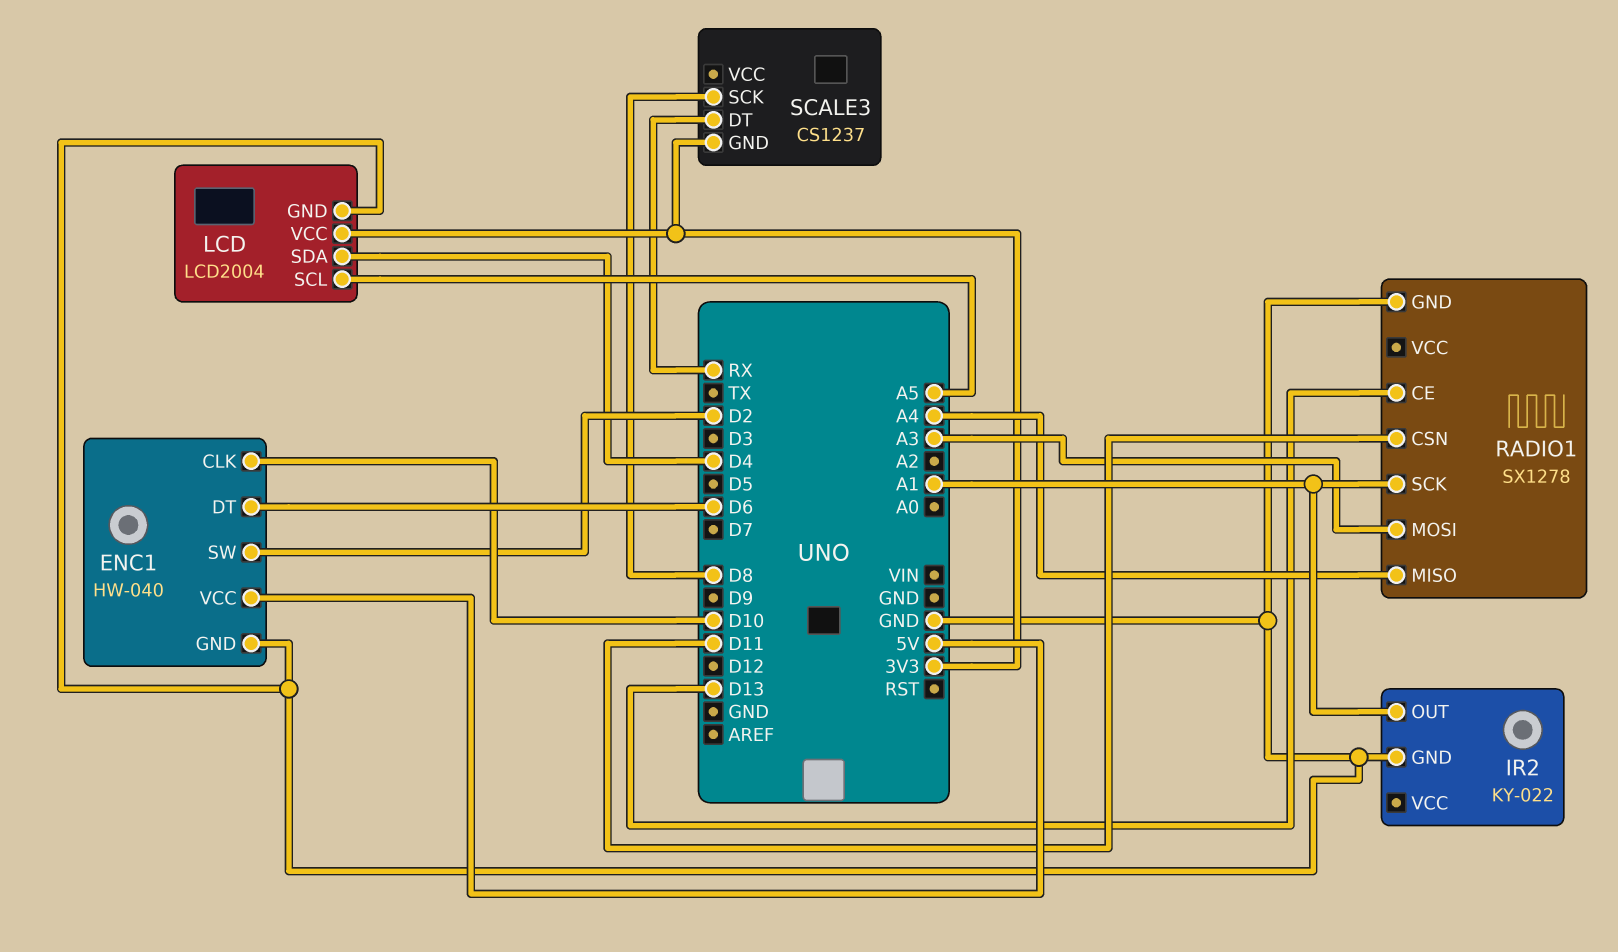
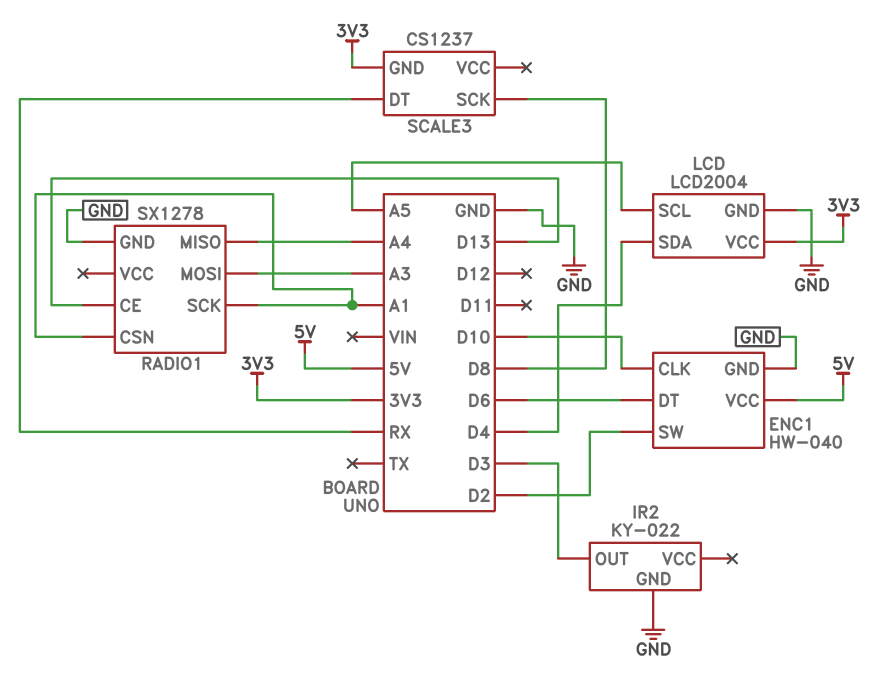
IR2 pin OUT: A1 -> D3
RADIO1 pin CSN: D11 -> A1

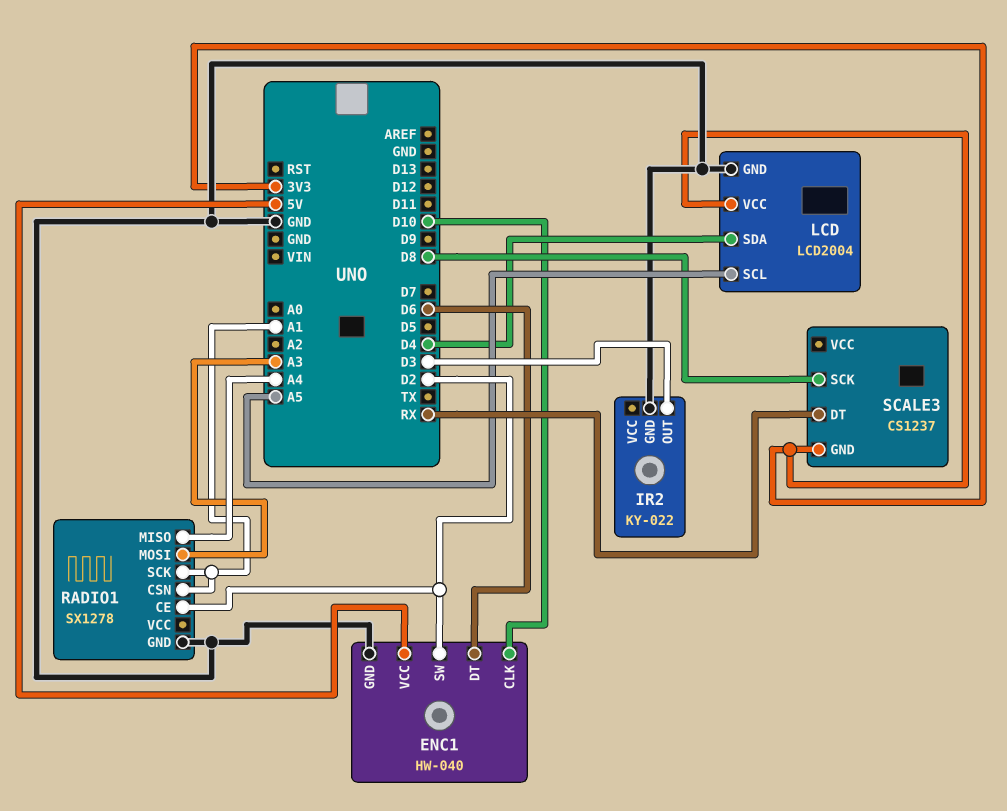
RADIO1 pin CE: D13 -> D2

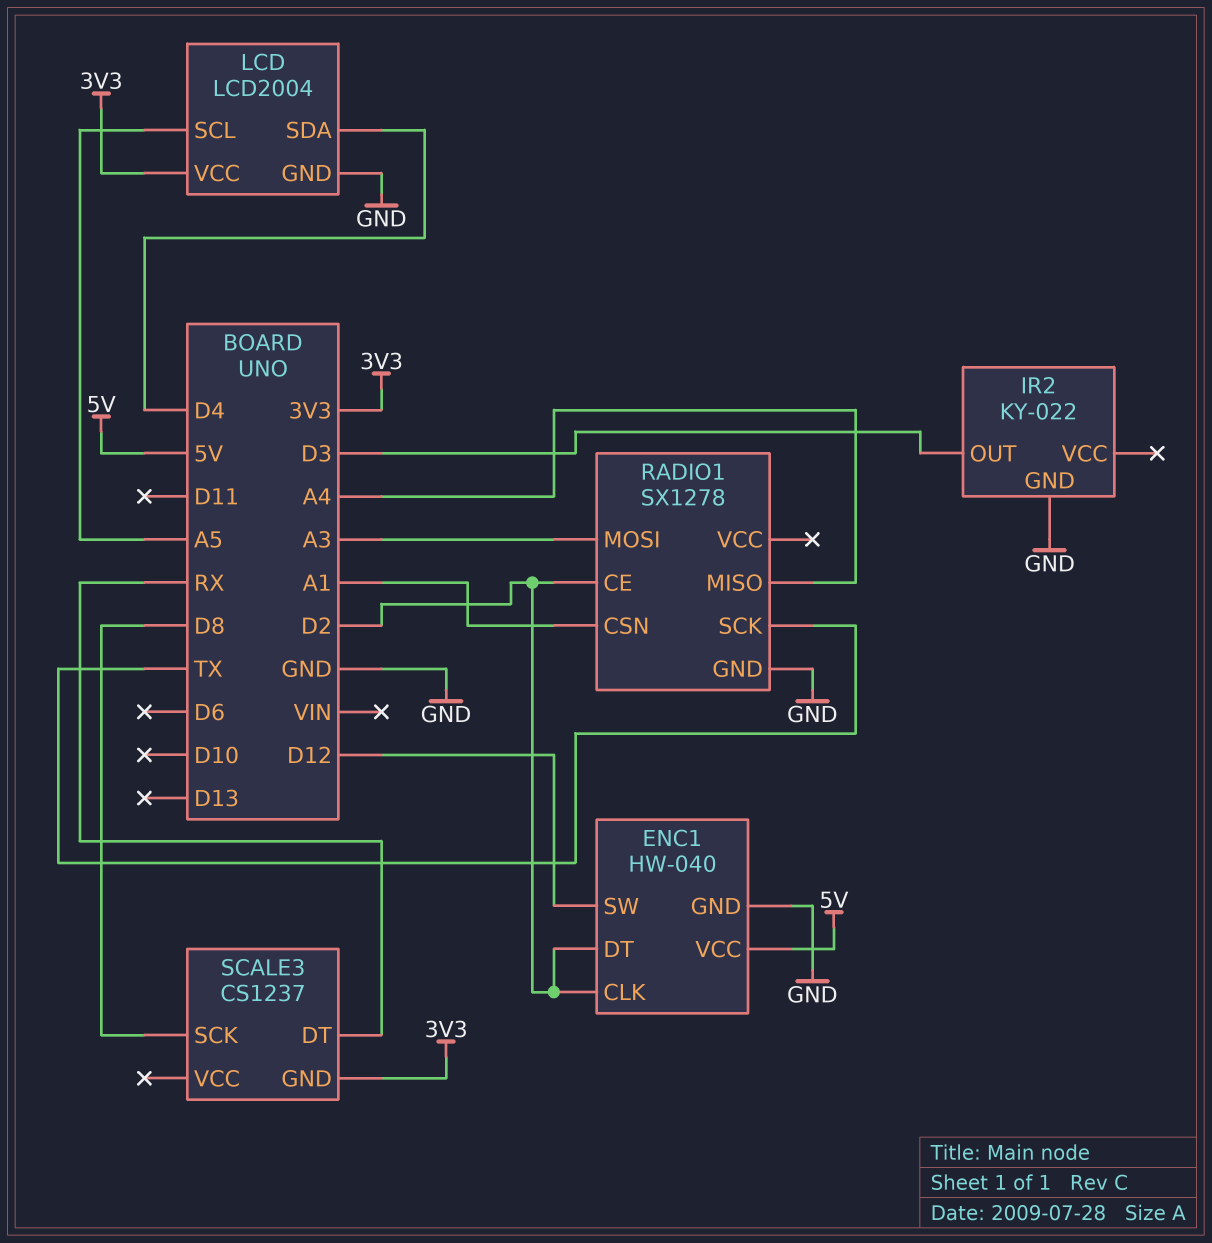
ENC1 pin CLK: D10 -> D2
ENC1 pin DT: D6 -> D2
ENC1 pin SW: D2 -> D12
RADIO1 pin SCK: A1 -> TX

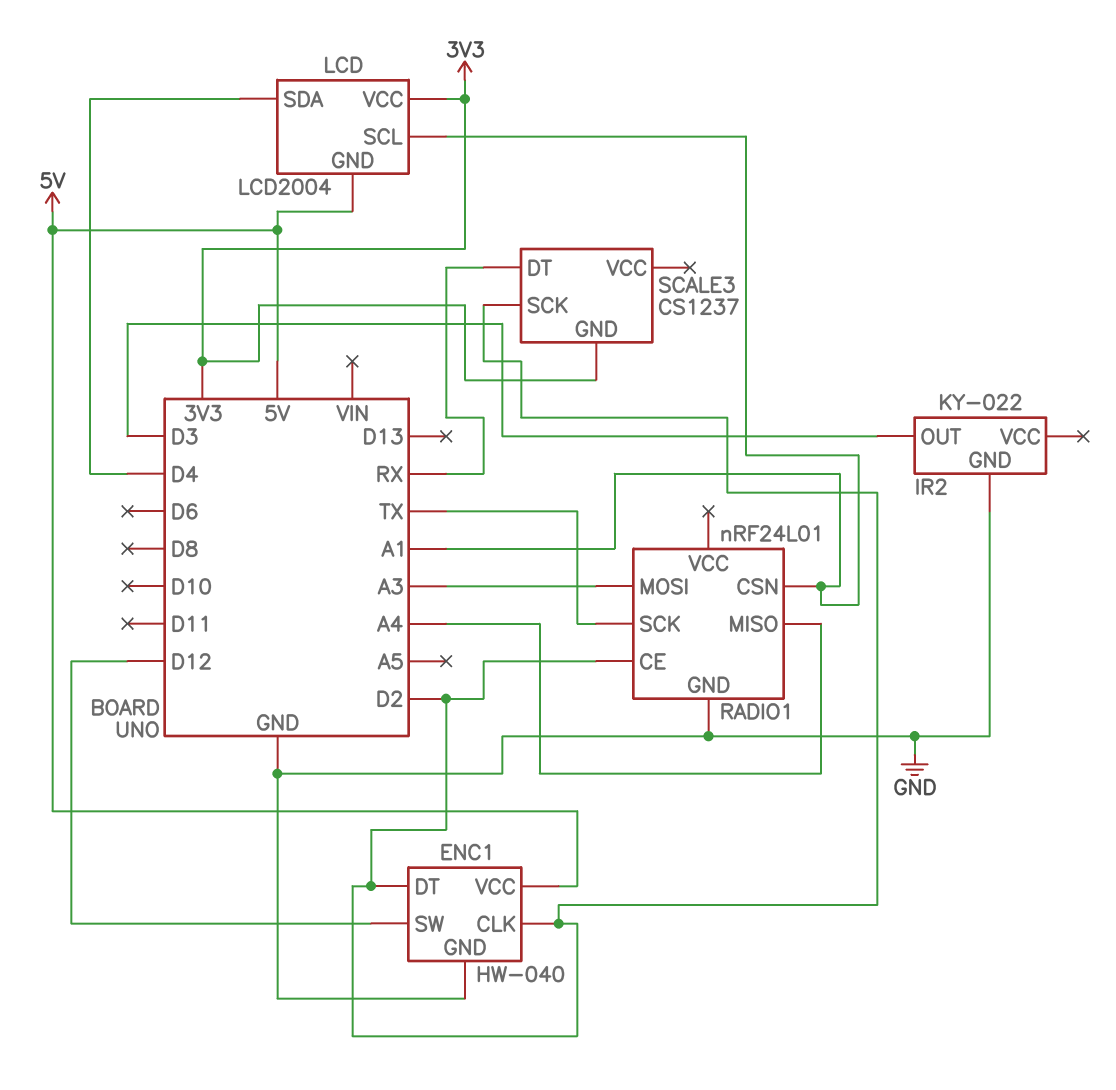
LCD pin GND: GND -> 5V
LCD pin SCL: A5 -> A1
RADIO1: SX1278 -> nRF24L01
SCALE3 pin SCK: D8 -> D2

